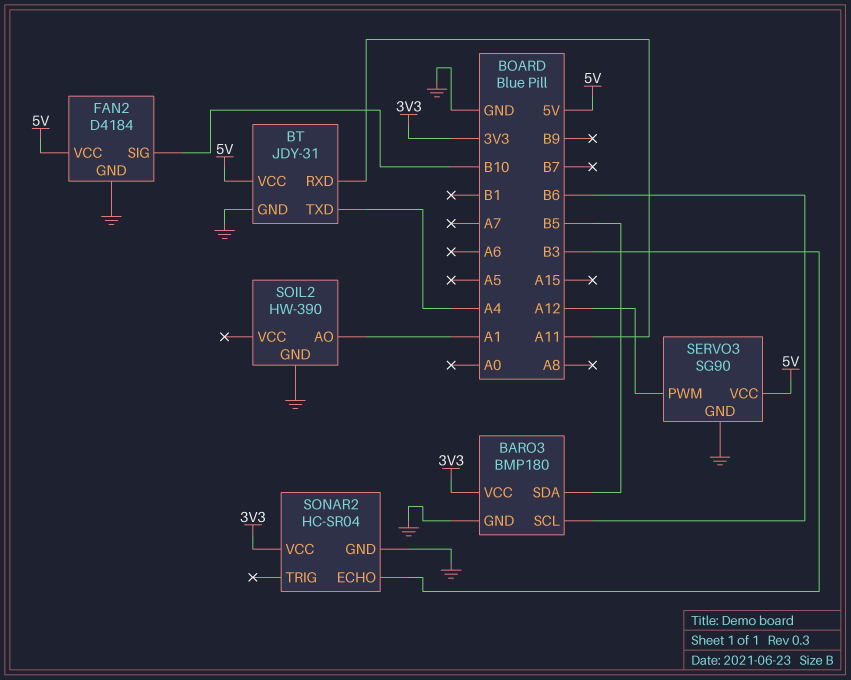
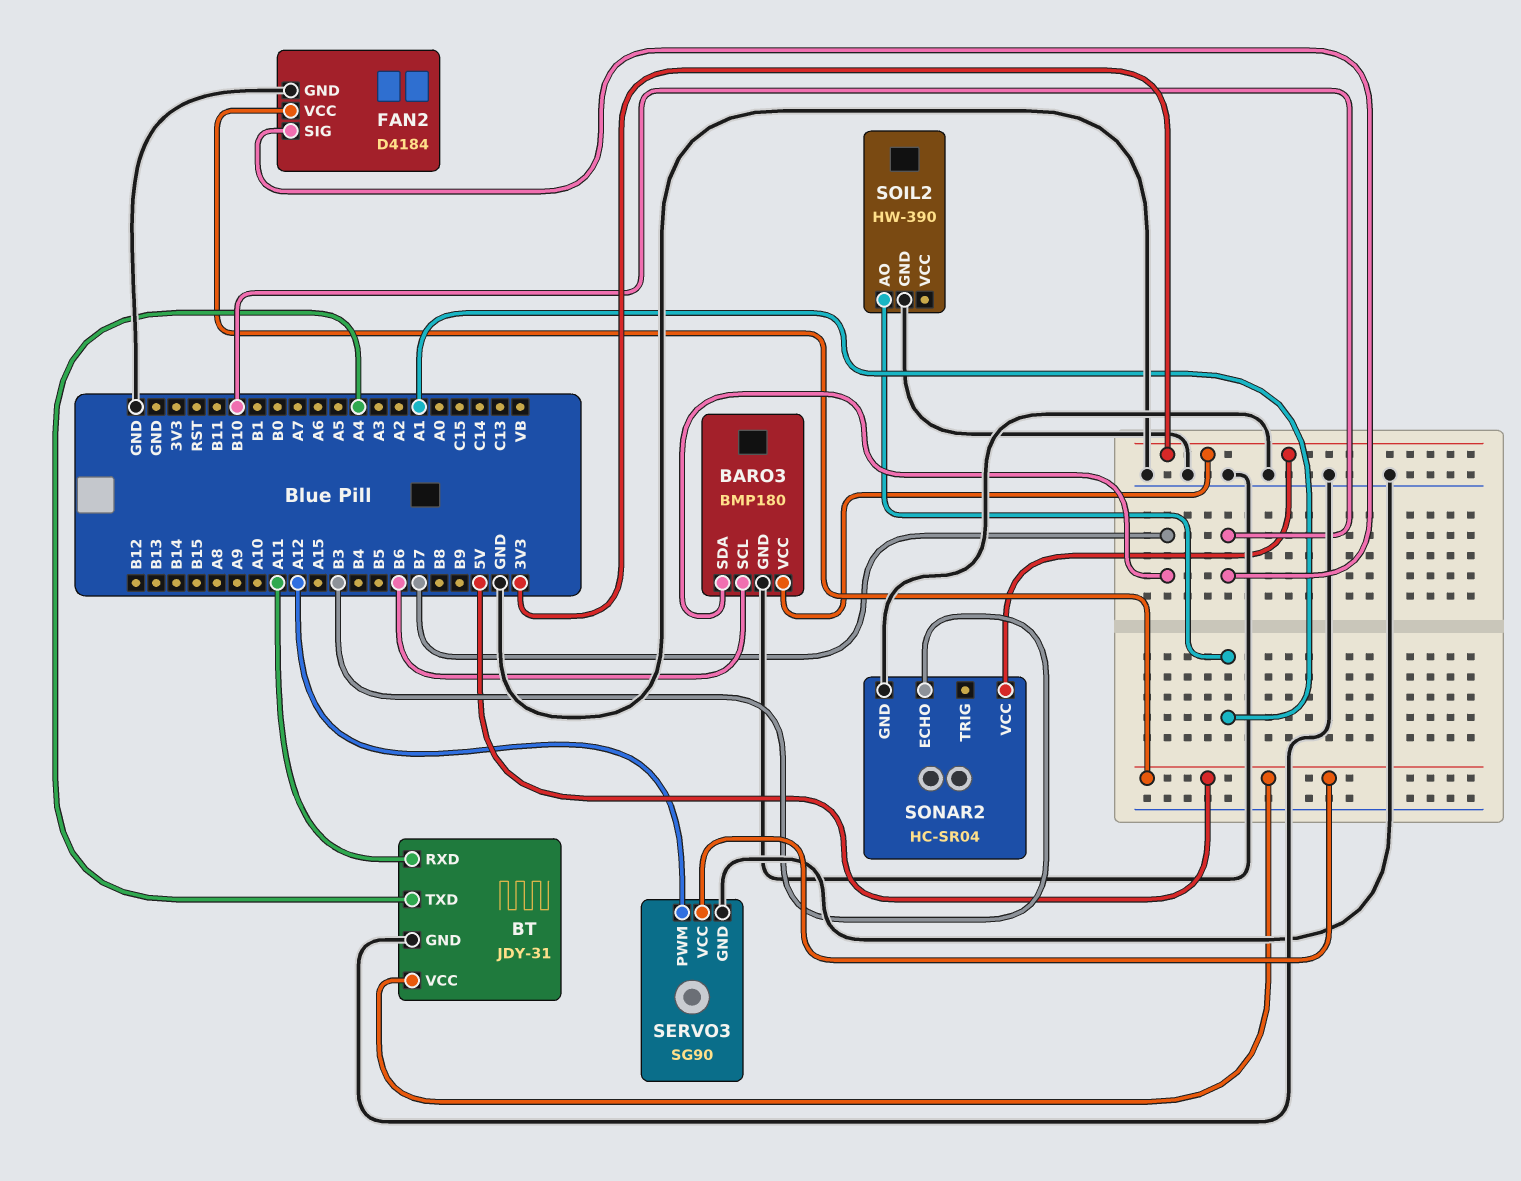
BARO3 pin SDA: B5 -> B7

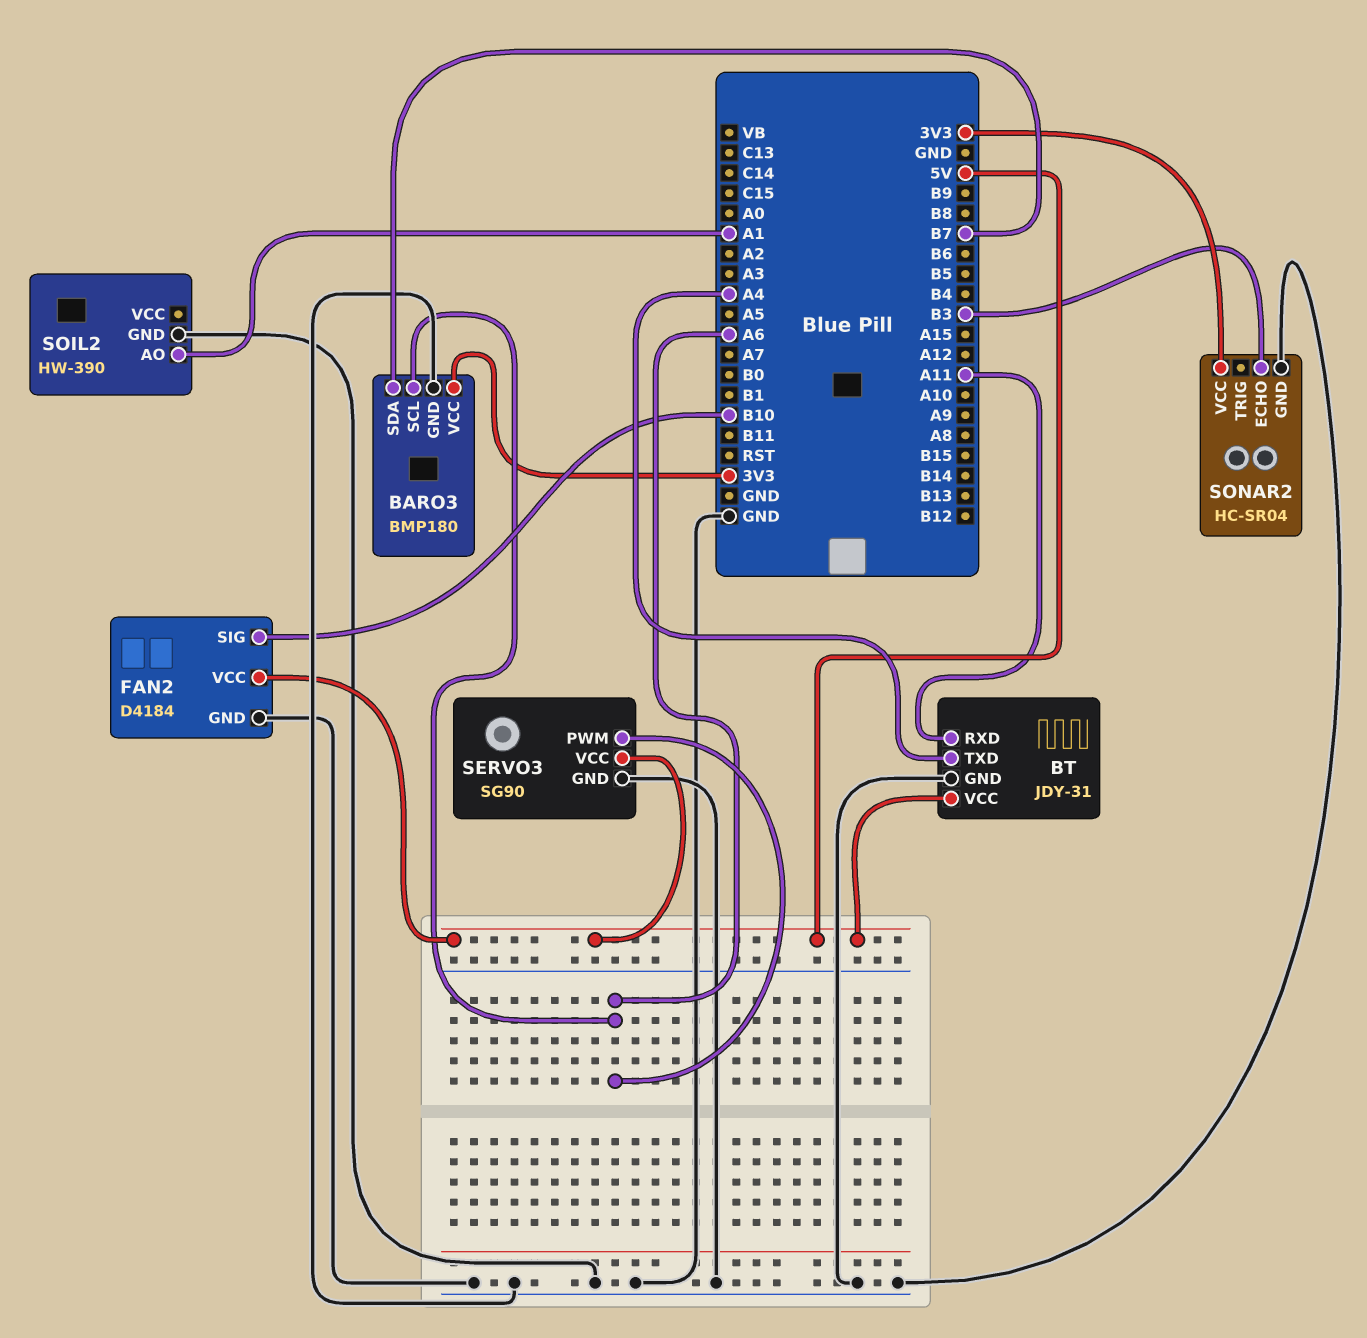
BARO3 pin SCL: B6 -> A6
SERVO3 pin PWM: A12 -> A6

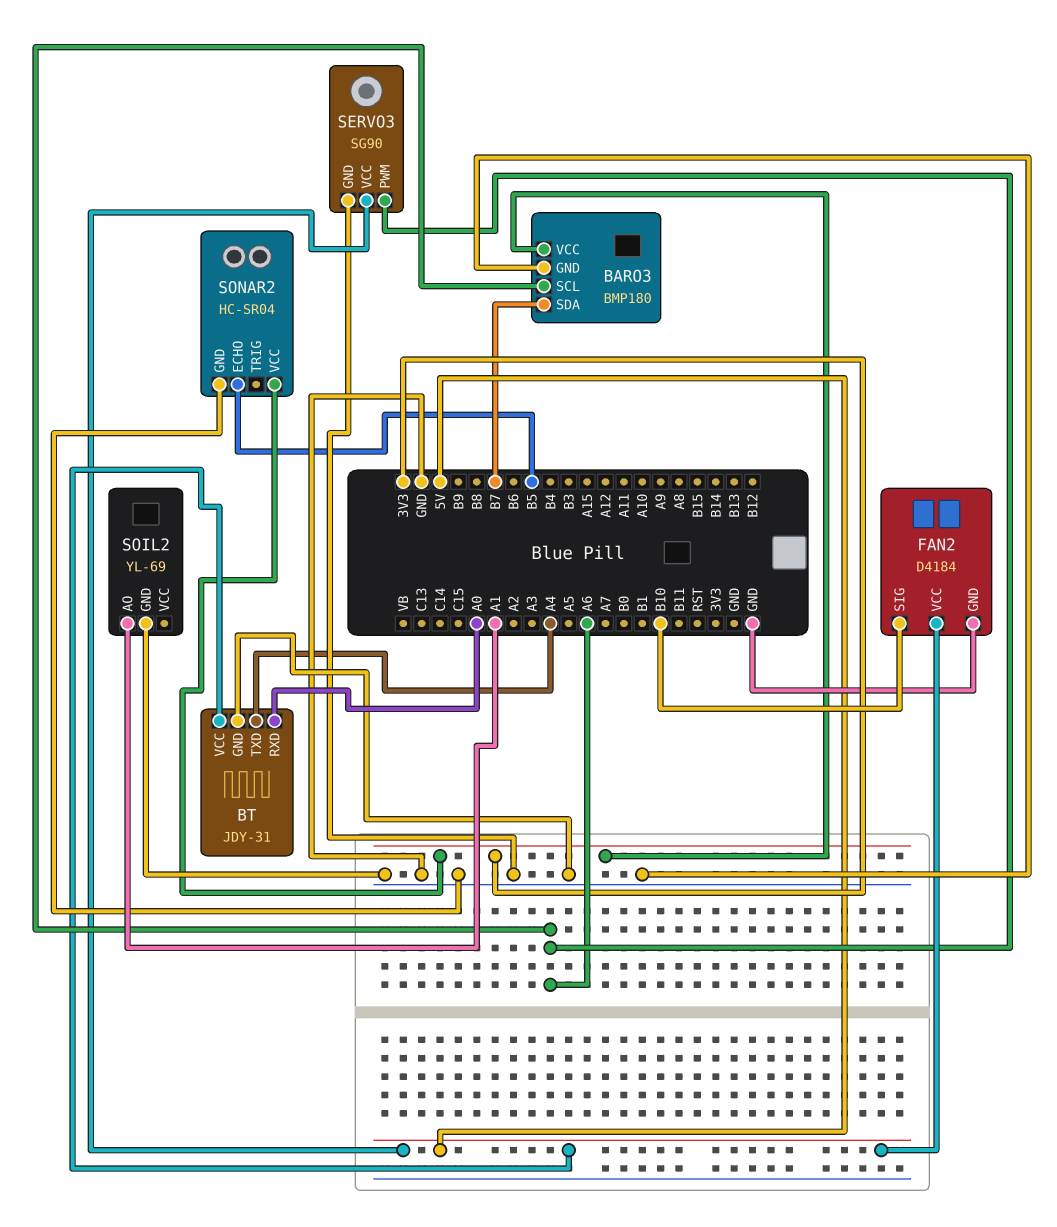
BT pin RXD: A11 -> A0
SOIL2: HW-390 -> YL-69
SONAR2 pin ECHO: B3 -> B5

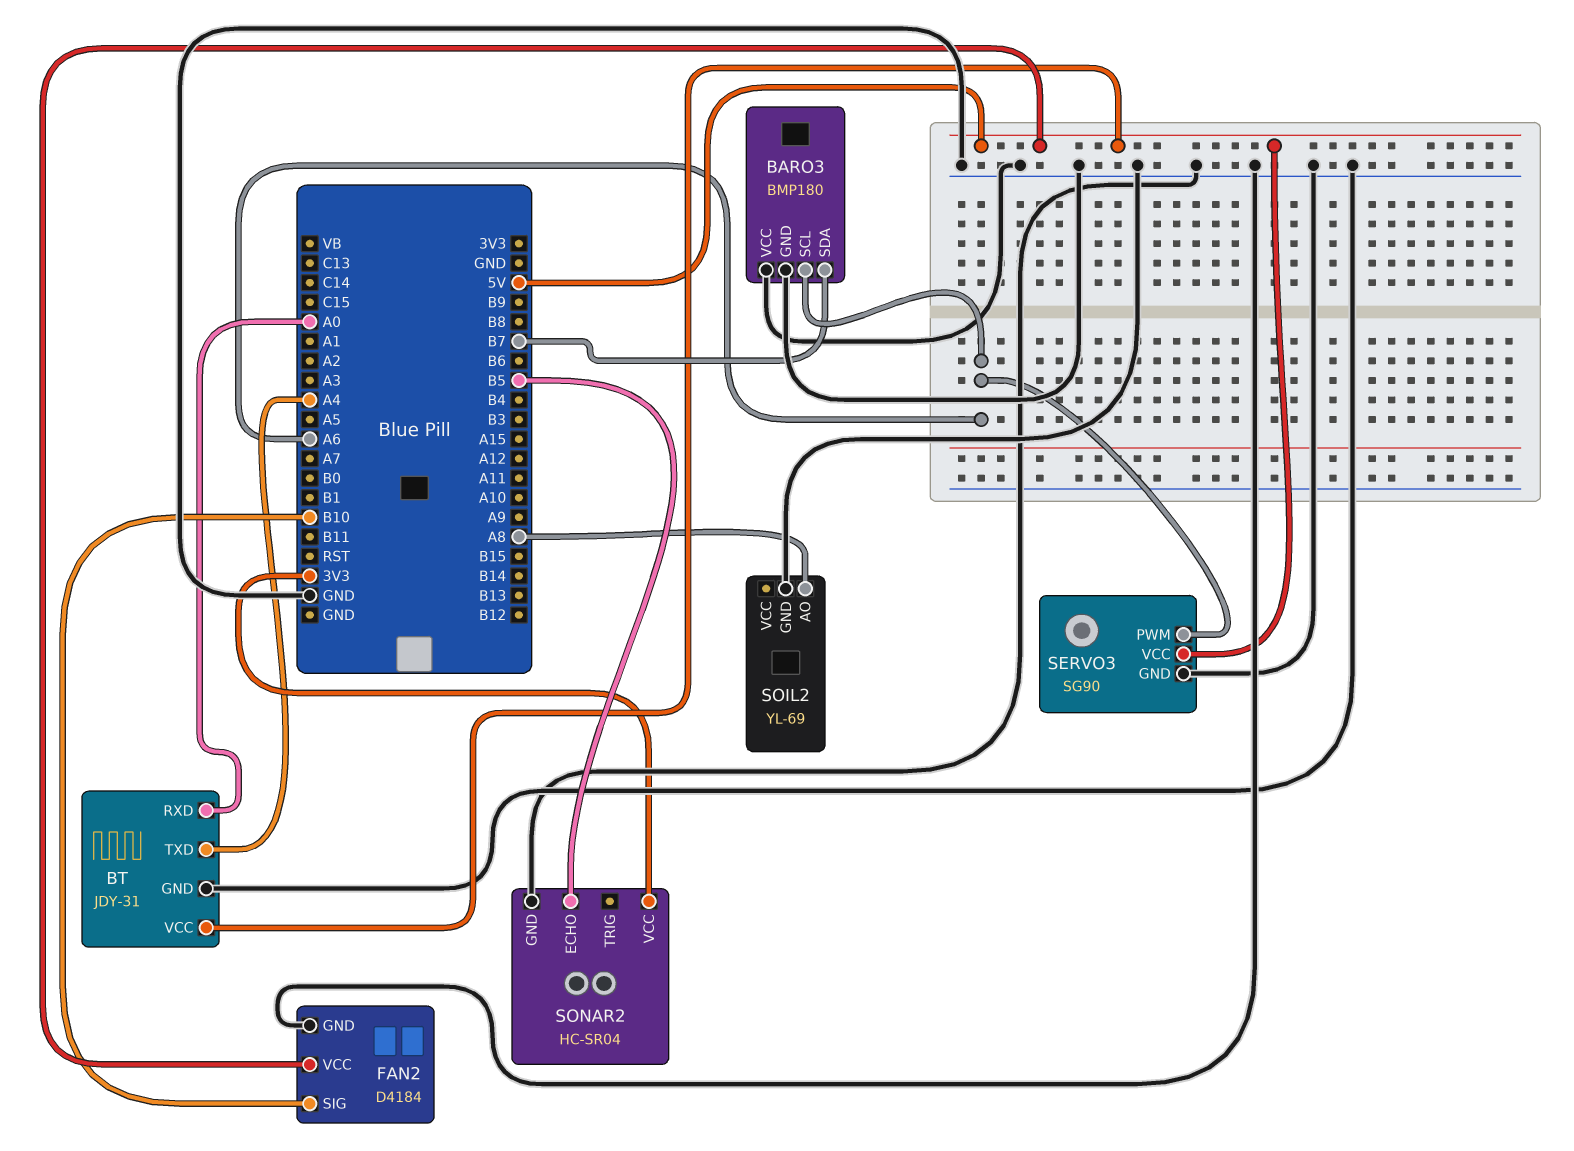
BARO3 pin VCC: 3V3 -> GND
SOIL2 pin AO: A1 -> A8

